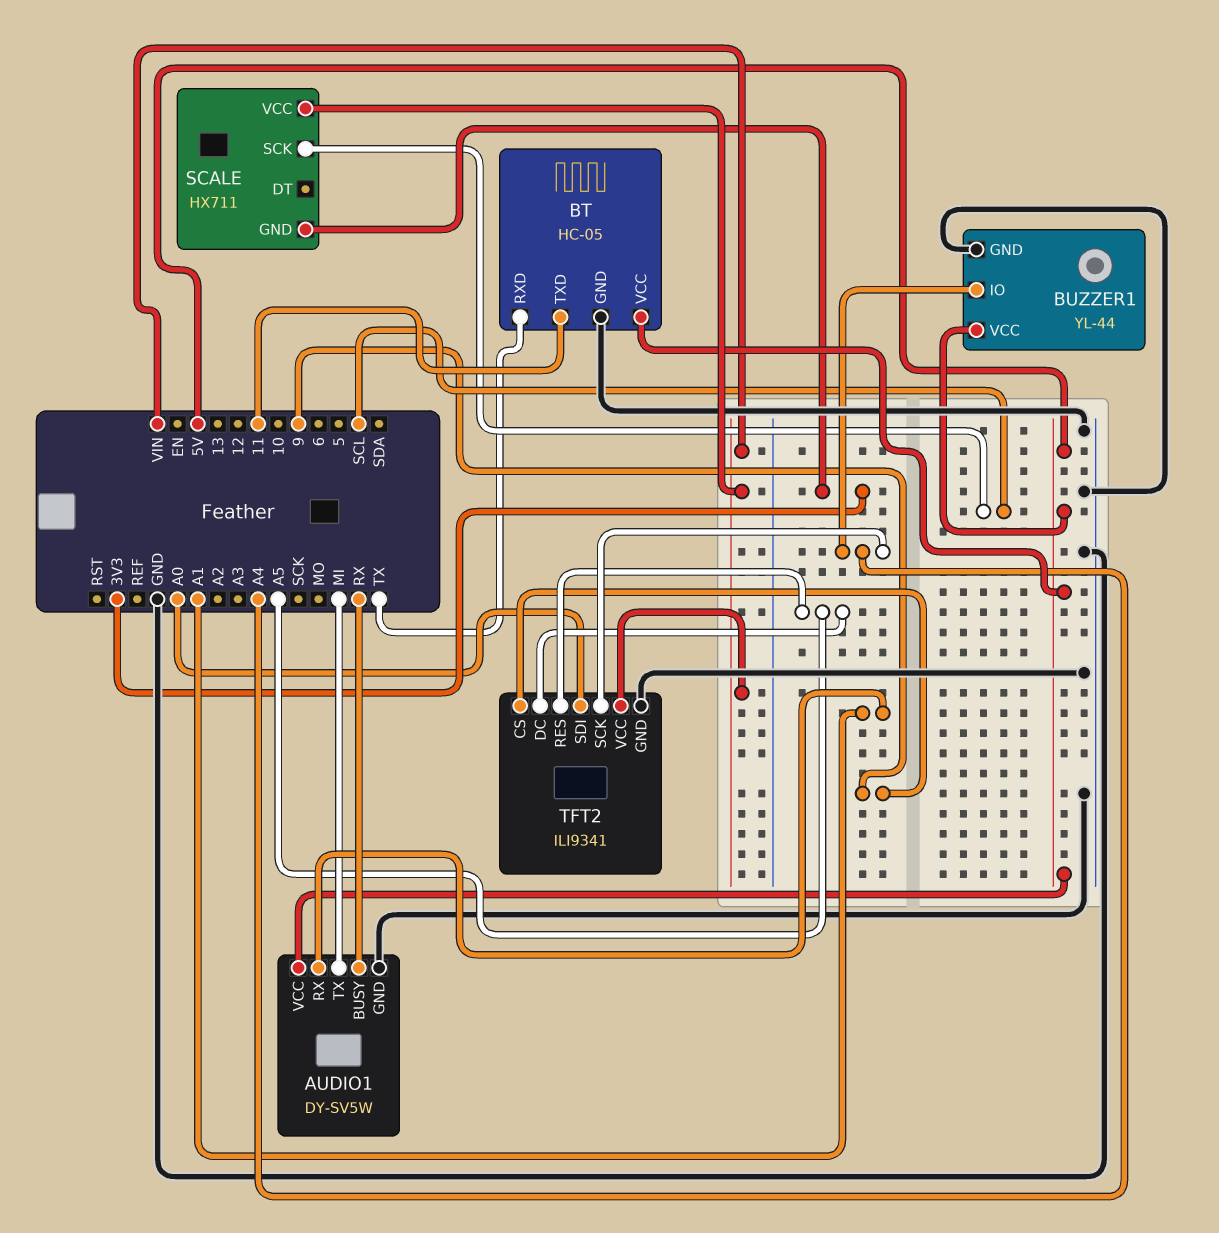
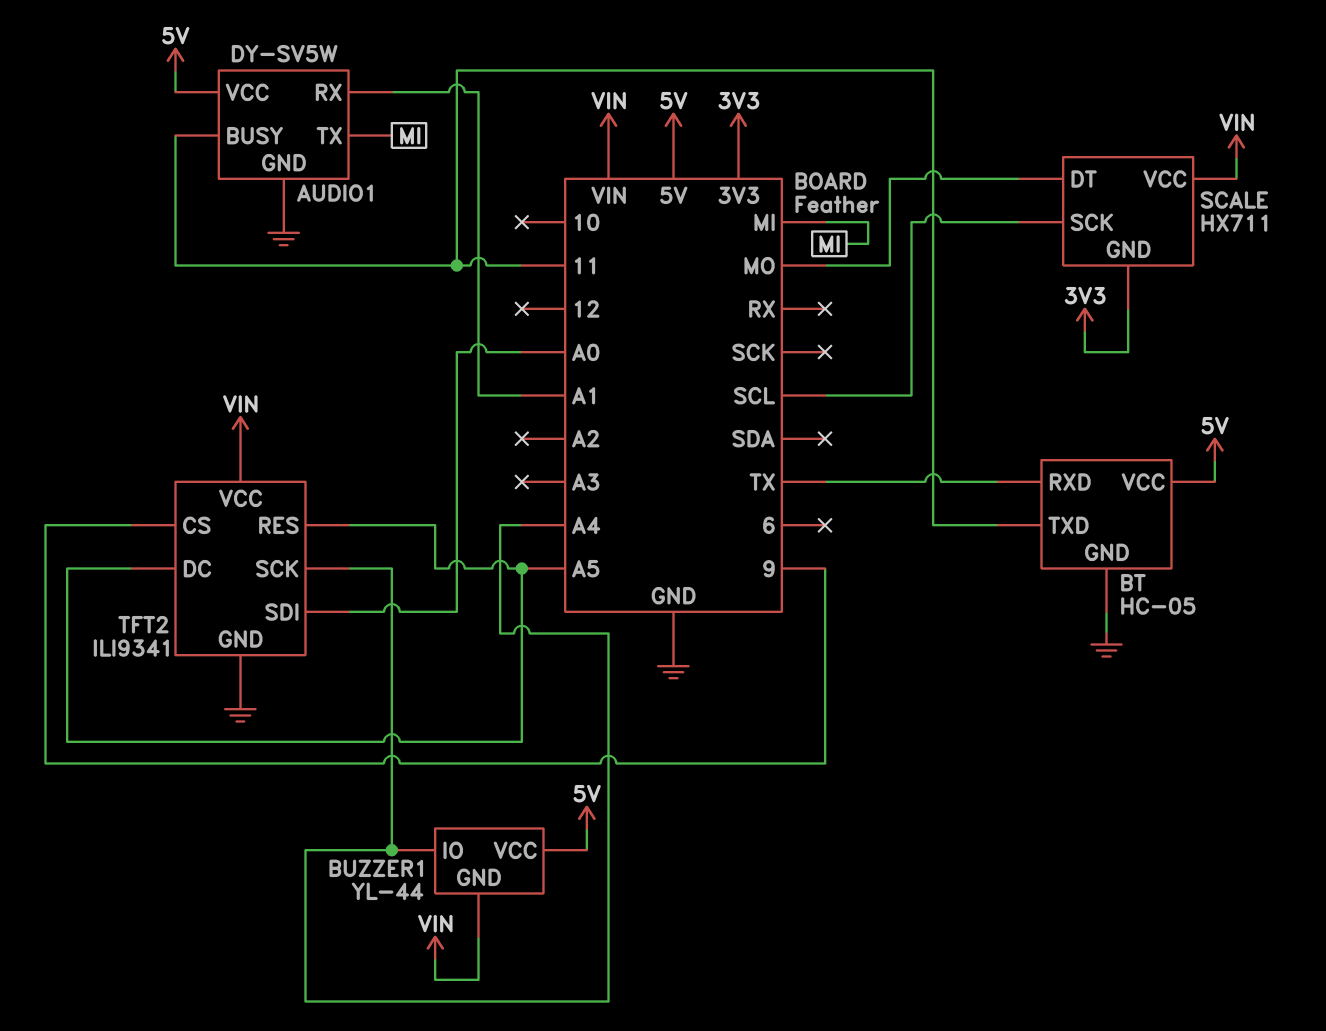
AUDIO1 pin BUSY: RX -> 11
BUZZER1 pin GND: GND -> VIN
SCALE pin DT: none -> MO

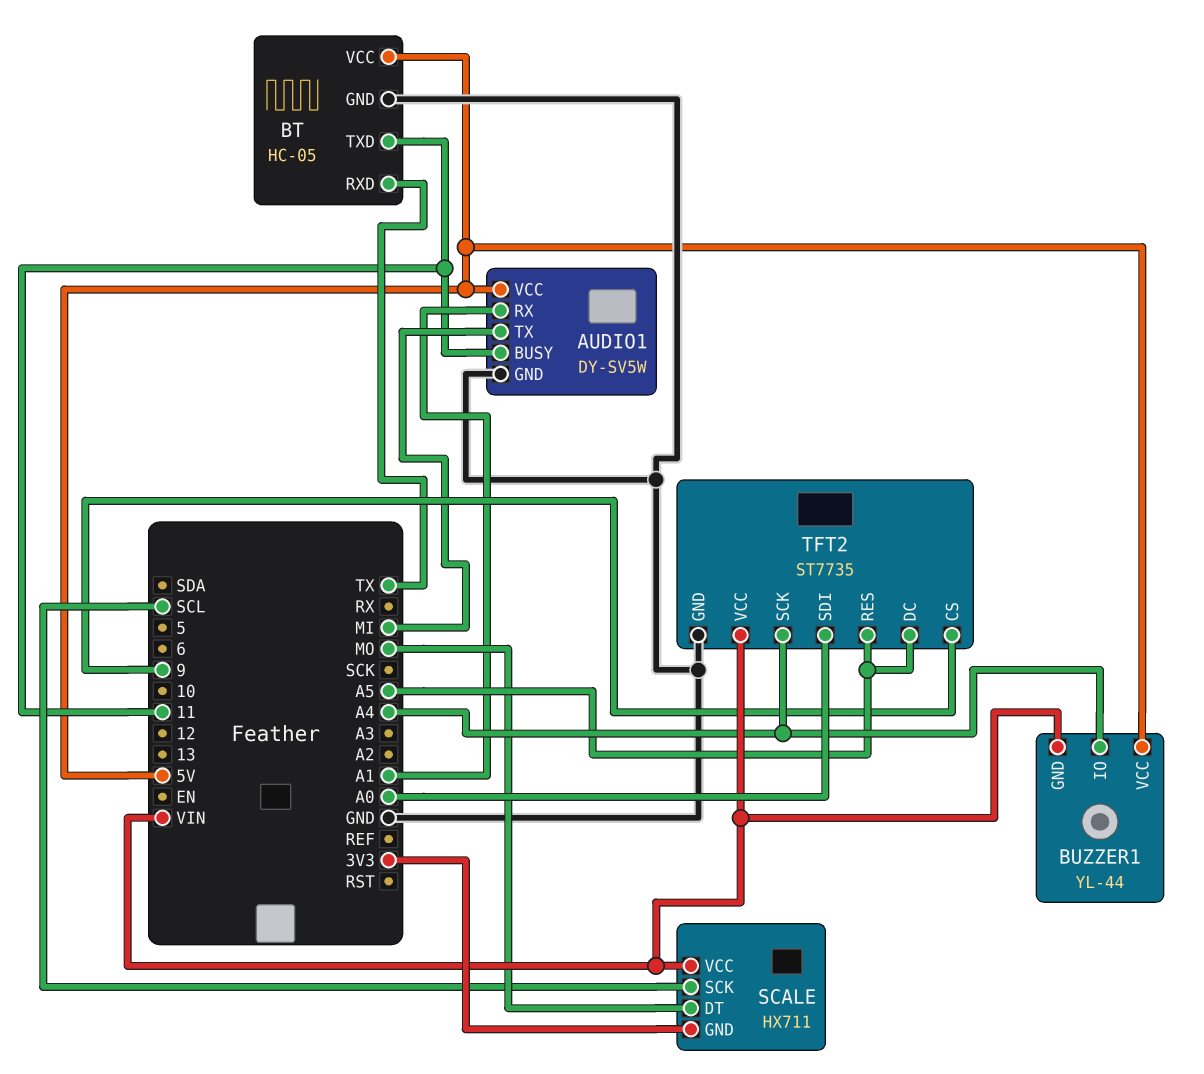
TFT2: ILI9341 -> ST7735

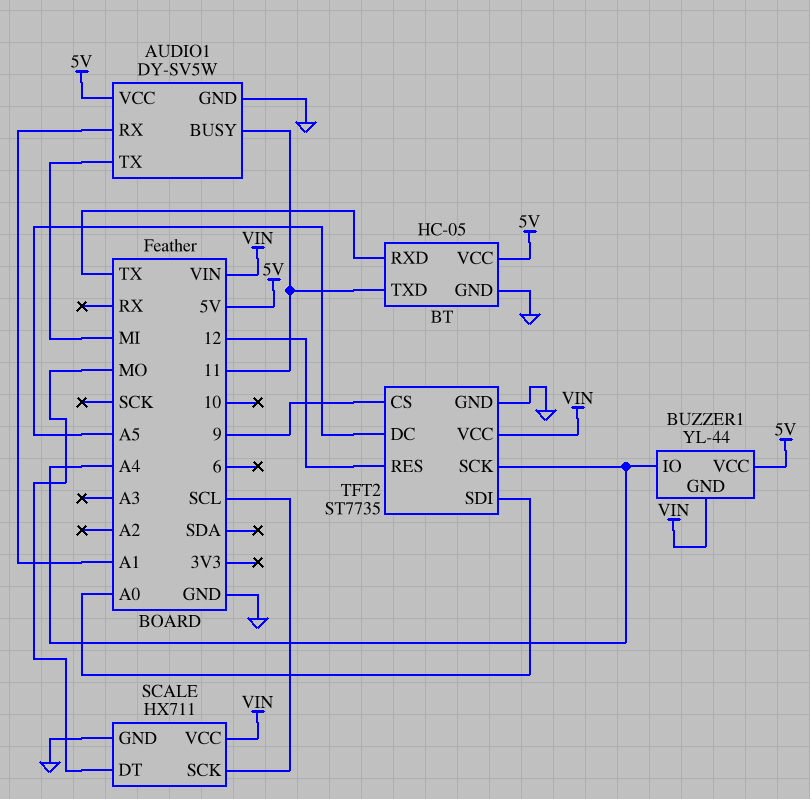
SCALE pin GND: 3V3 -> GND
TFT2 pin RES: A5 -> 12

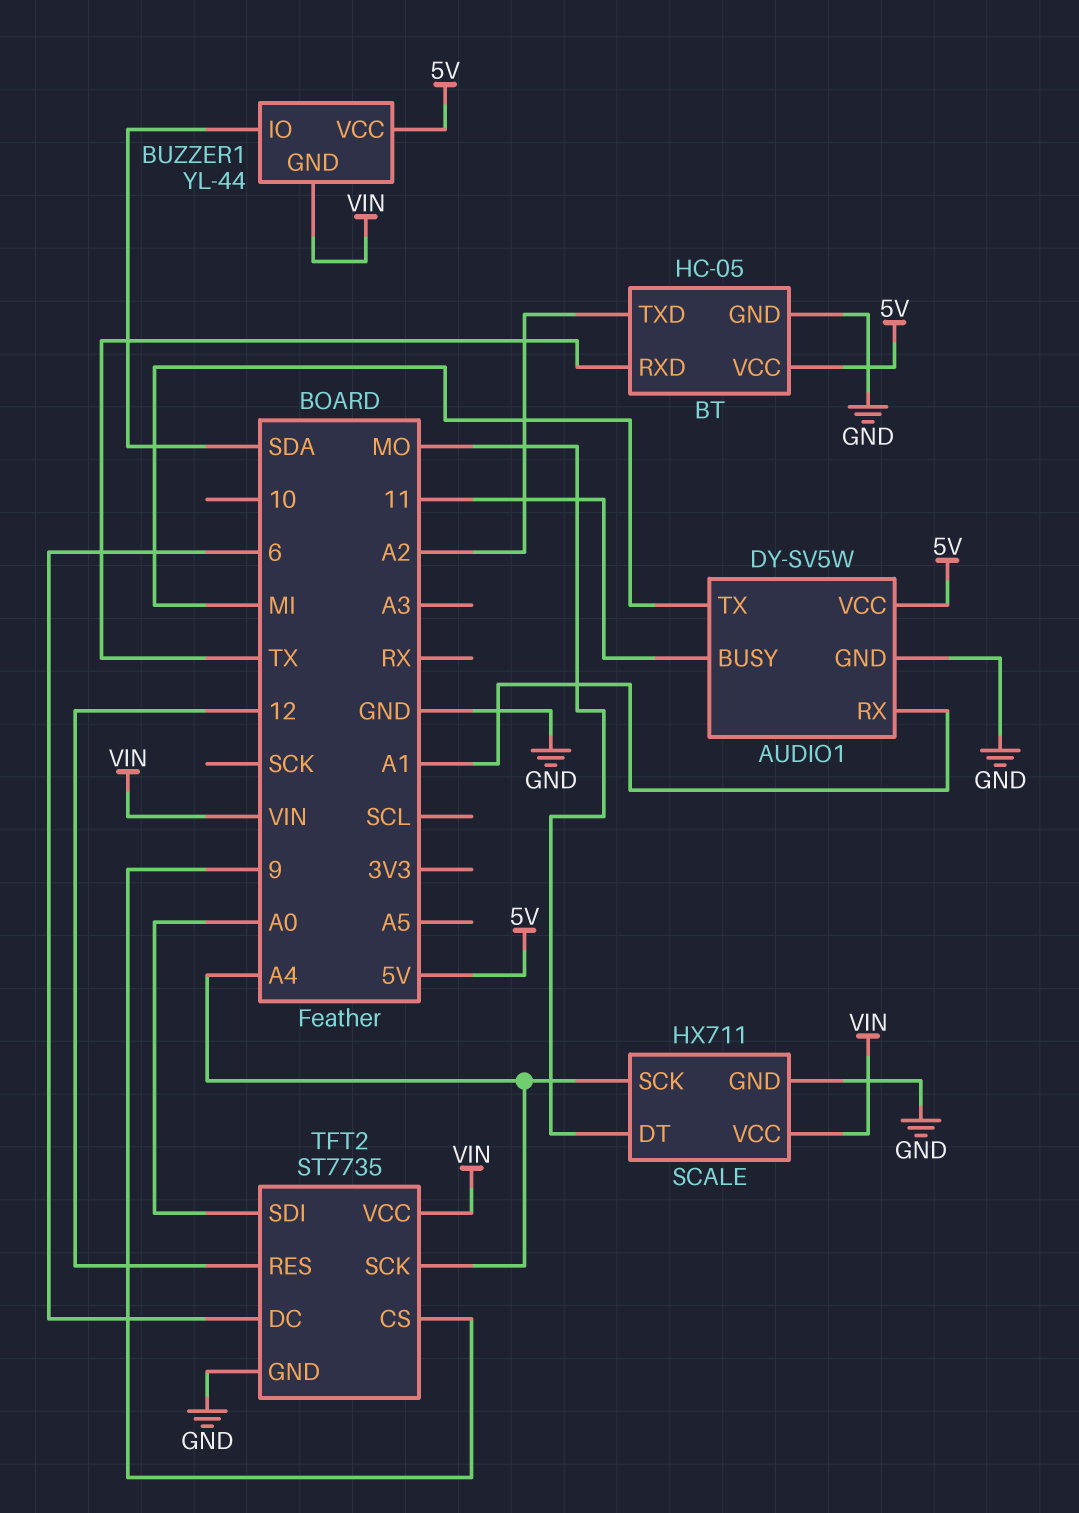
BT pin TXD: 11 -> A2
BUZZER1 pin IO: A4 -> SDA
SCALE pin SCK: SCL -> A4
TFT2 pin DC: A5 -> 6

